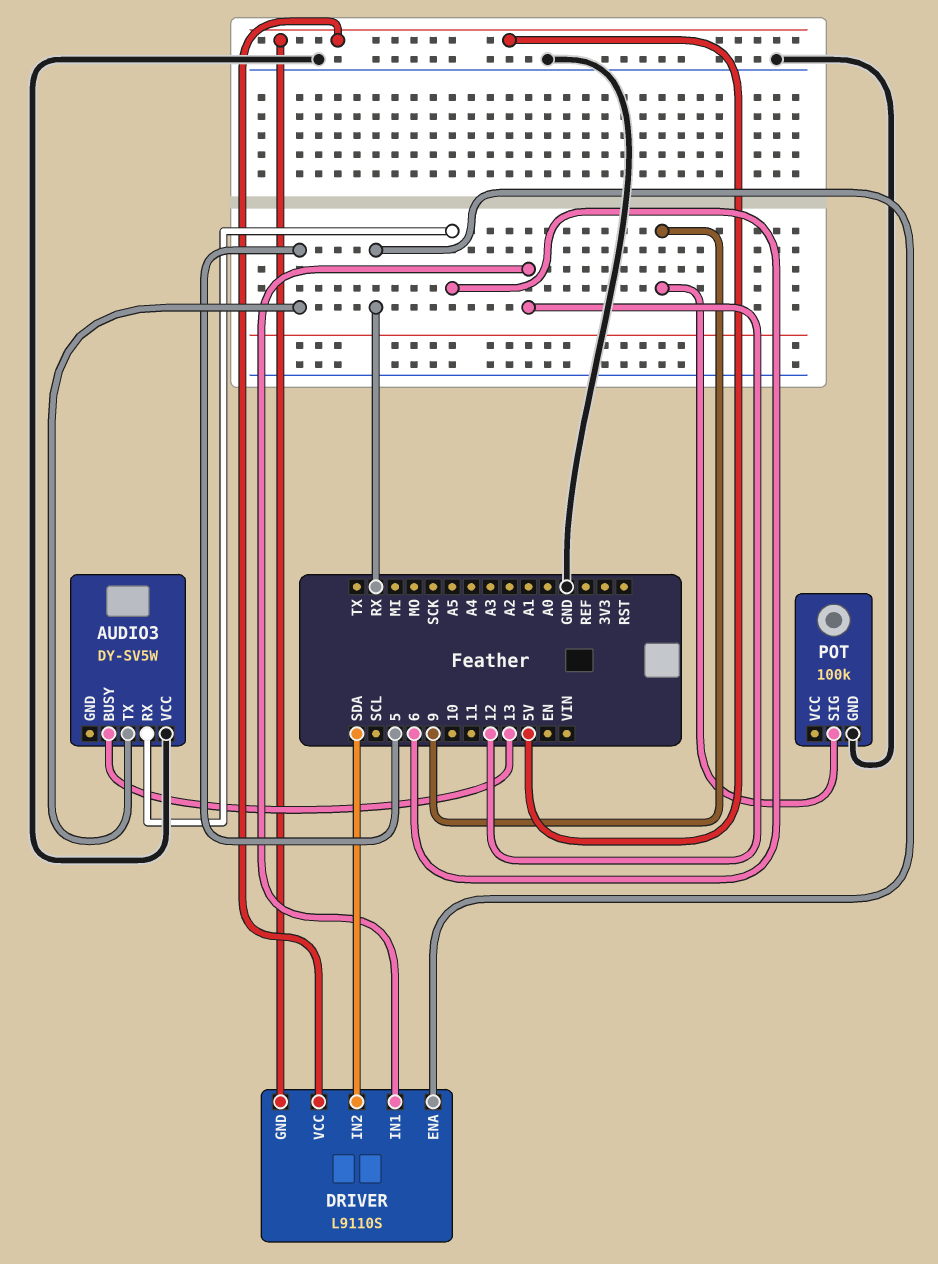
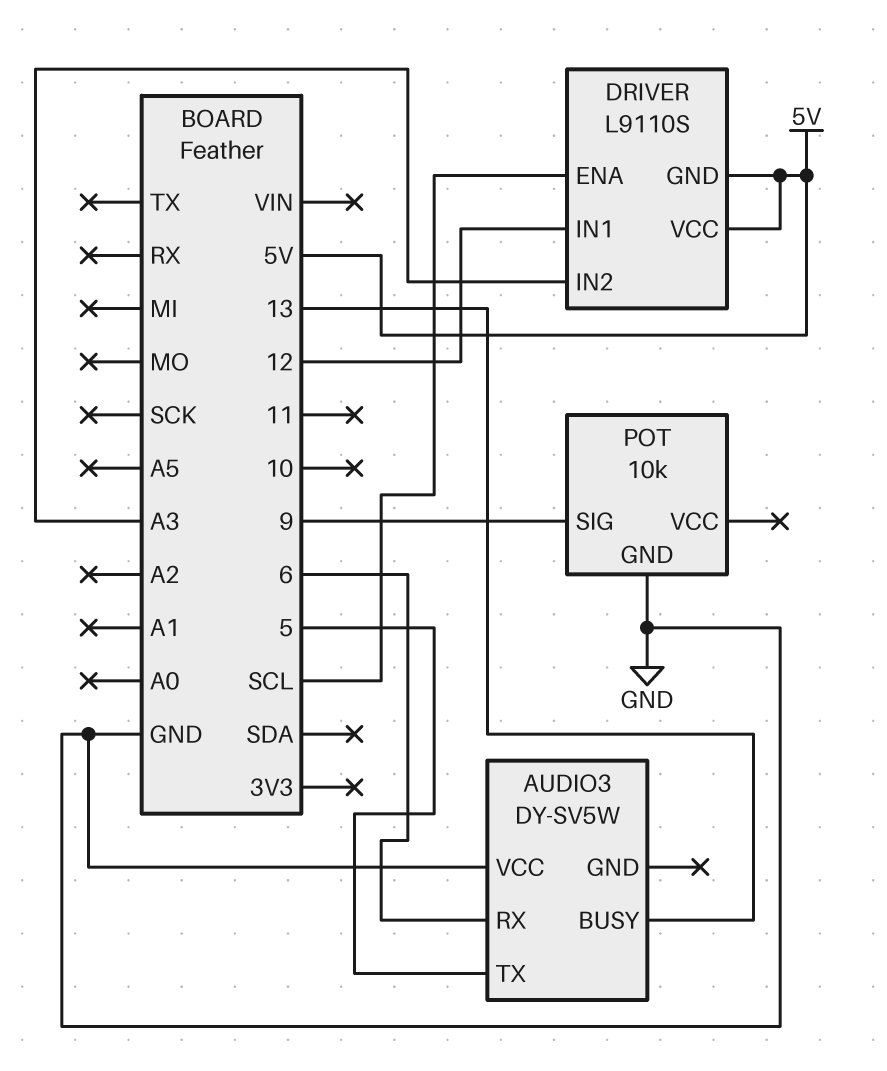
DRIVER pin ENA: RX -> SCL
DRIVER pin IN2: SDA -> A3
POT: 100k -> 10k

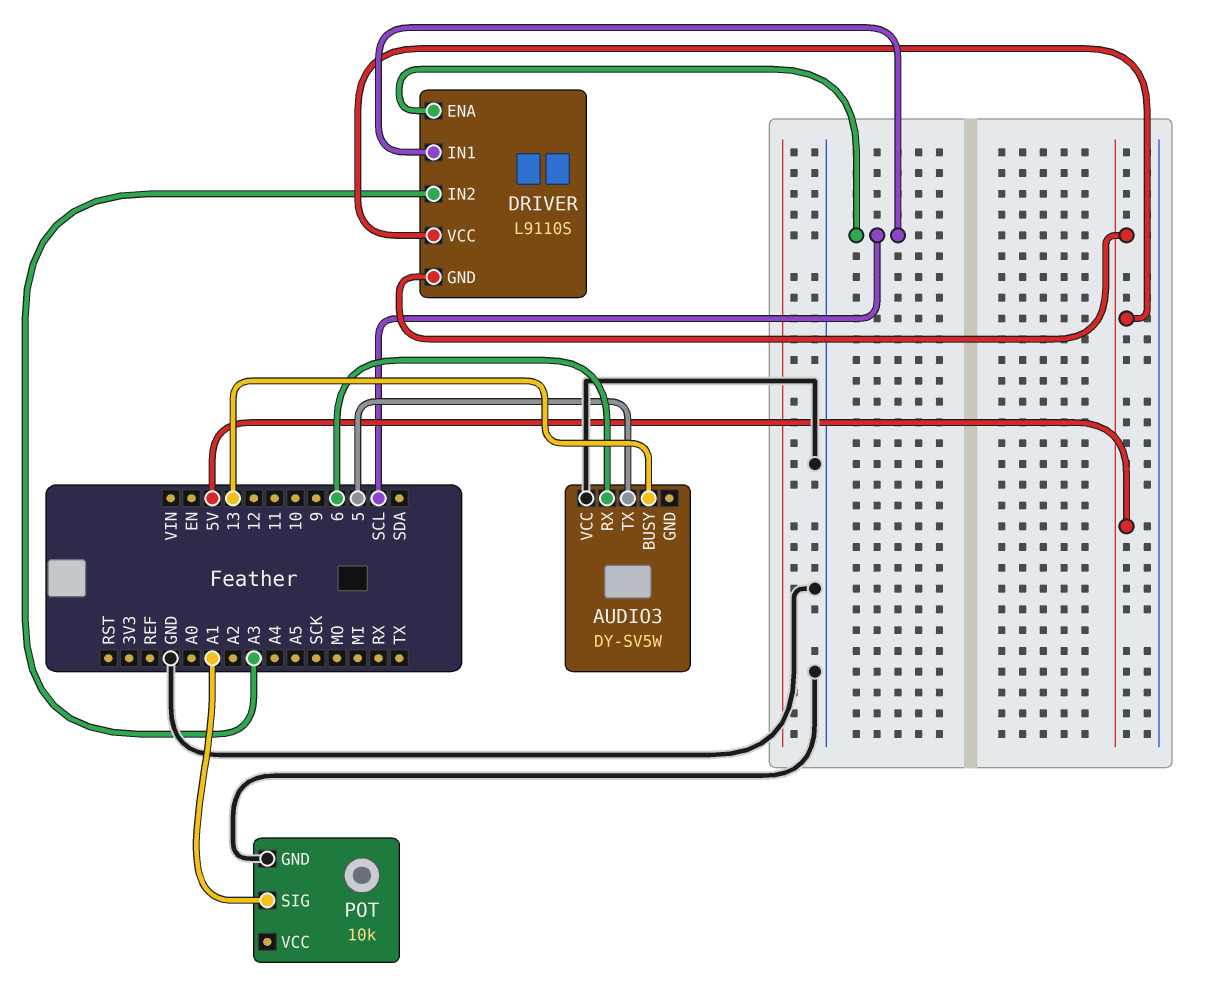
DRIVER pin IN1: 12 -> SCL
POT pin SIG: 9 -> A1

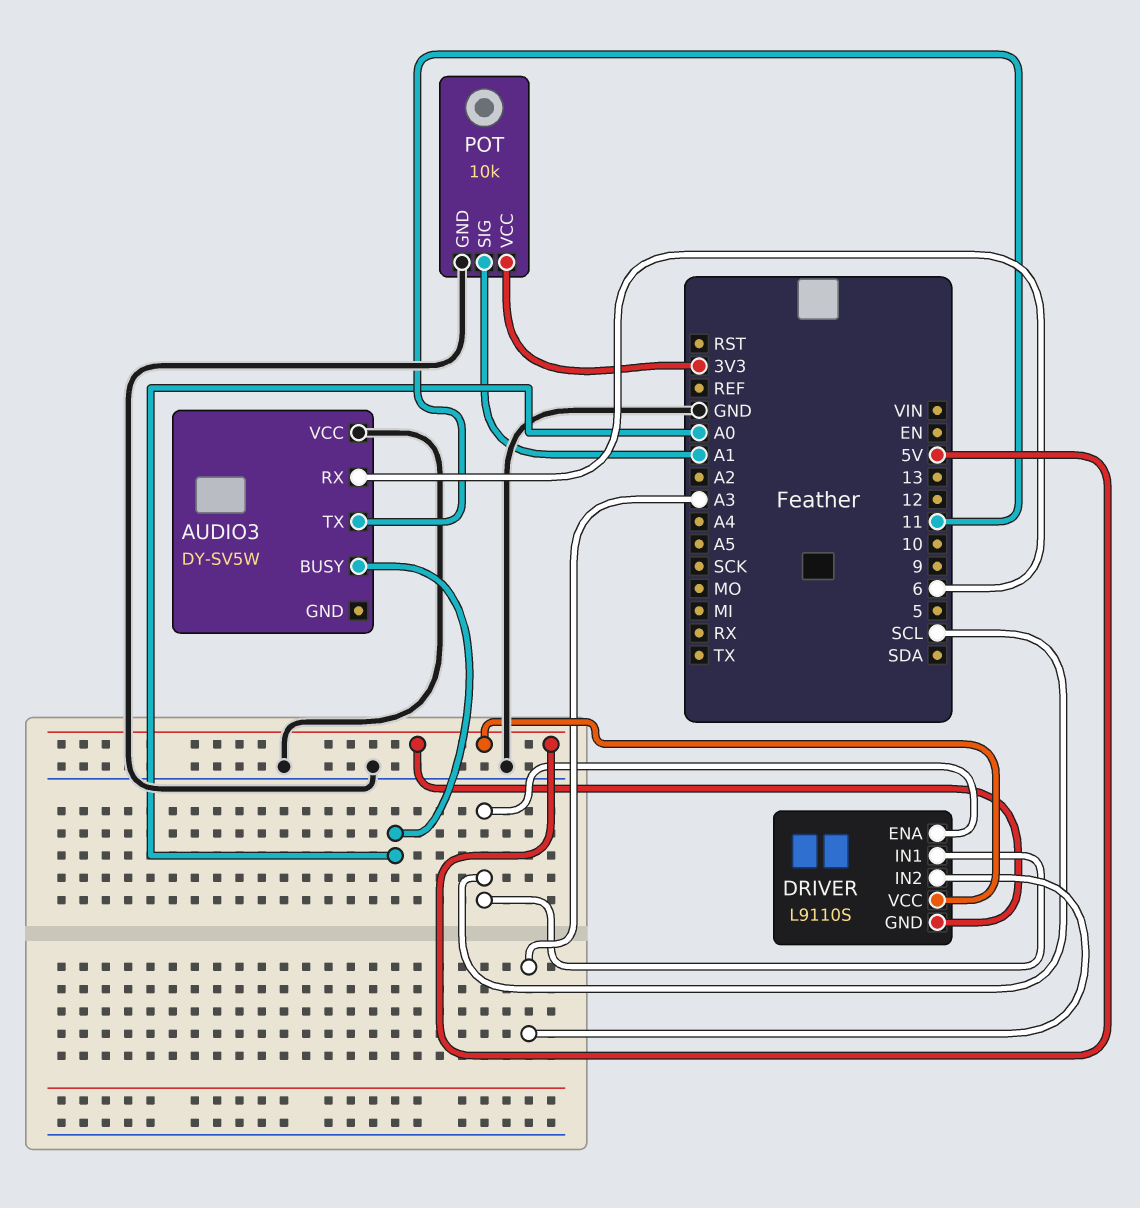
AUDIO3 pin BUSY: 13 -> A0
AUDIO3 pin TX: 5 -> 11
POT pin VCC: none -> 3V3

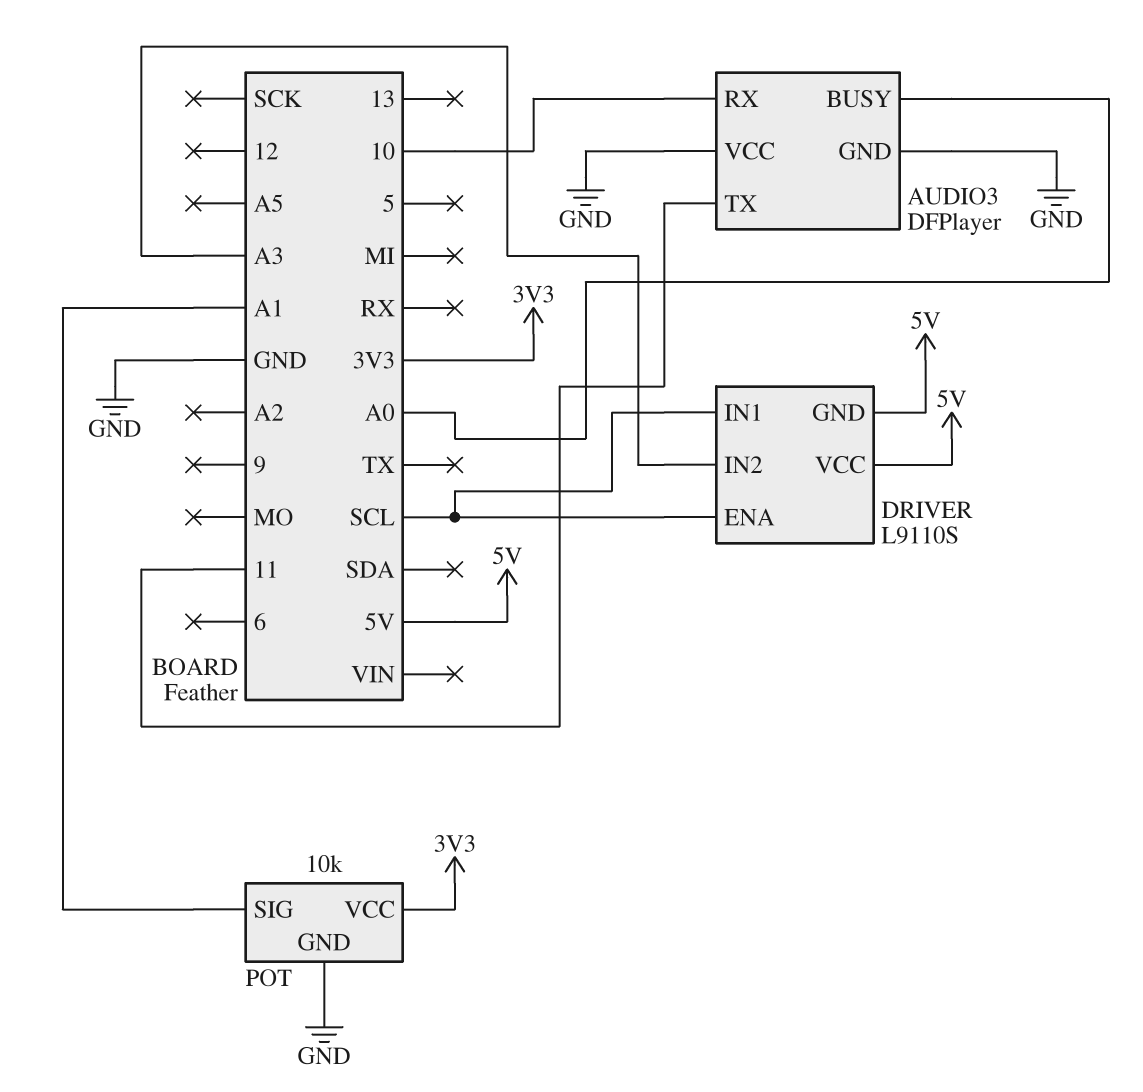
AUDIO3: DY-SV5W -> DFPlayer
AUDIO3 pin GND: none -> GND
AUDIO3 pin RX: 6 -> 10

